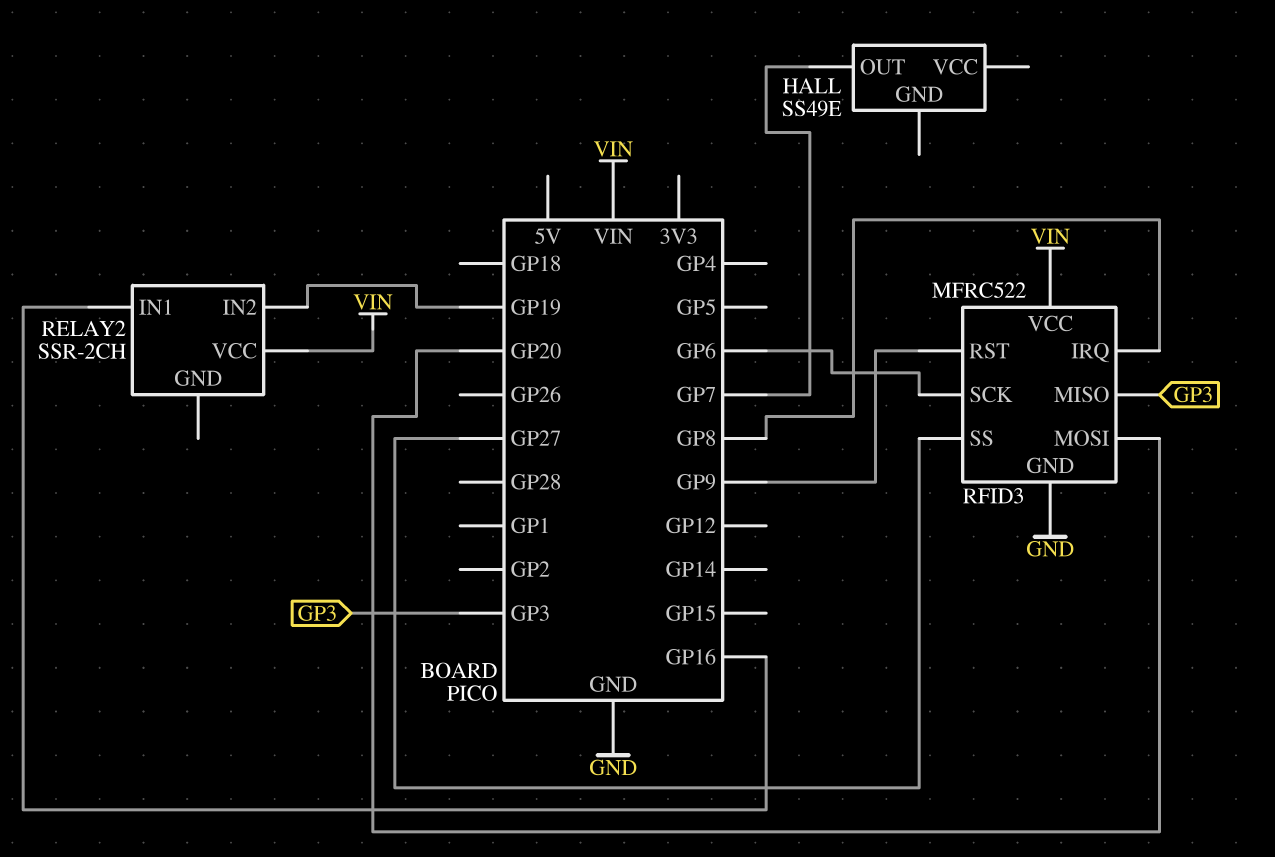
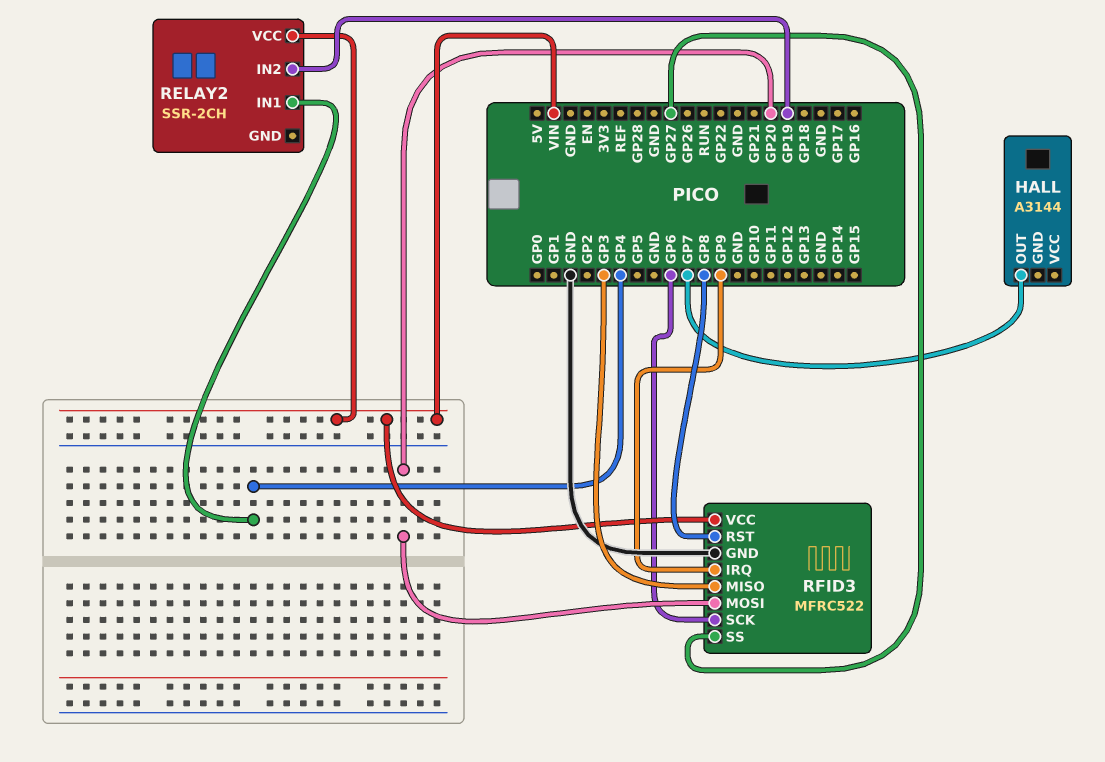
HALL: SS49E -> A3144
RELAY2 pin IN1: GP16 -> GP4
RFID3 pin IRQ: GP8 -> GP9
RFID3 pin RST: GP9 -> GP8

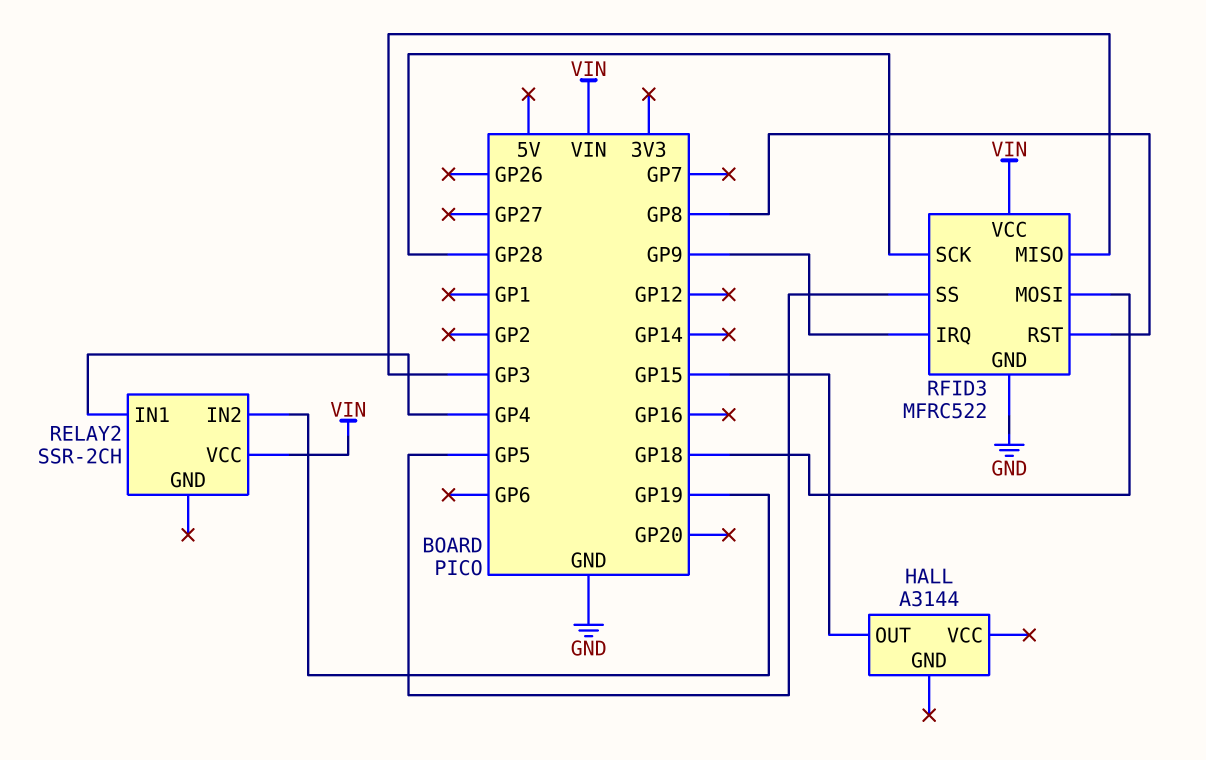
HALL pin OUT: GP7 -> GP15
RFID3 pin MOSI: GP20 -> GP18
RFID3 pin SCK: GP6 -> GP28
RFID3 pin SS: GP27 -> GP5

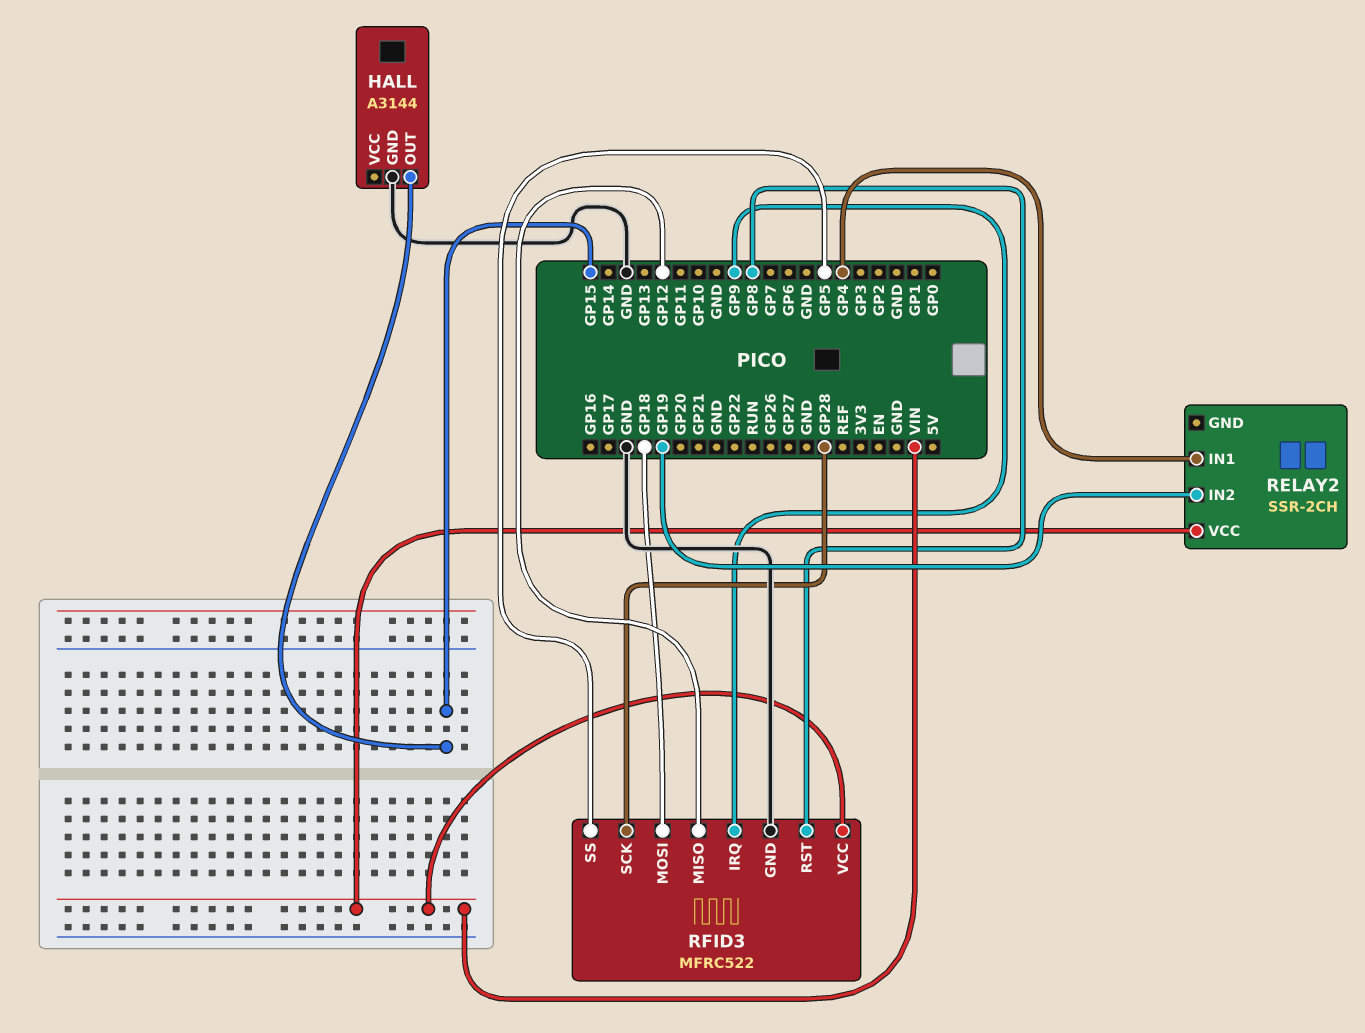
HALL pin GND: none -> GND
RFID3 pin MISO: GP3 -> GP12

